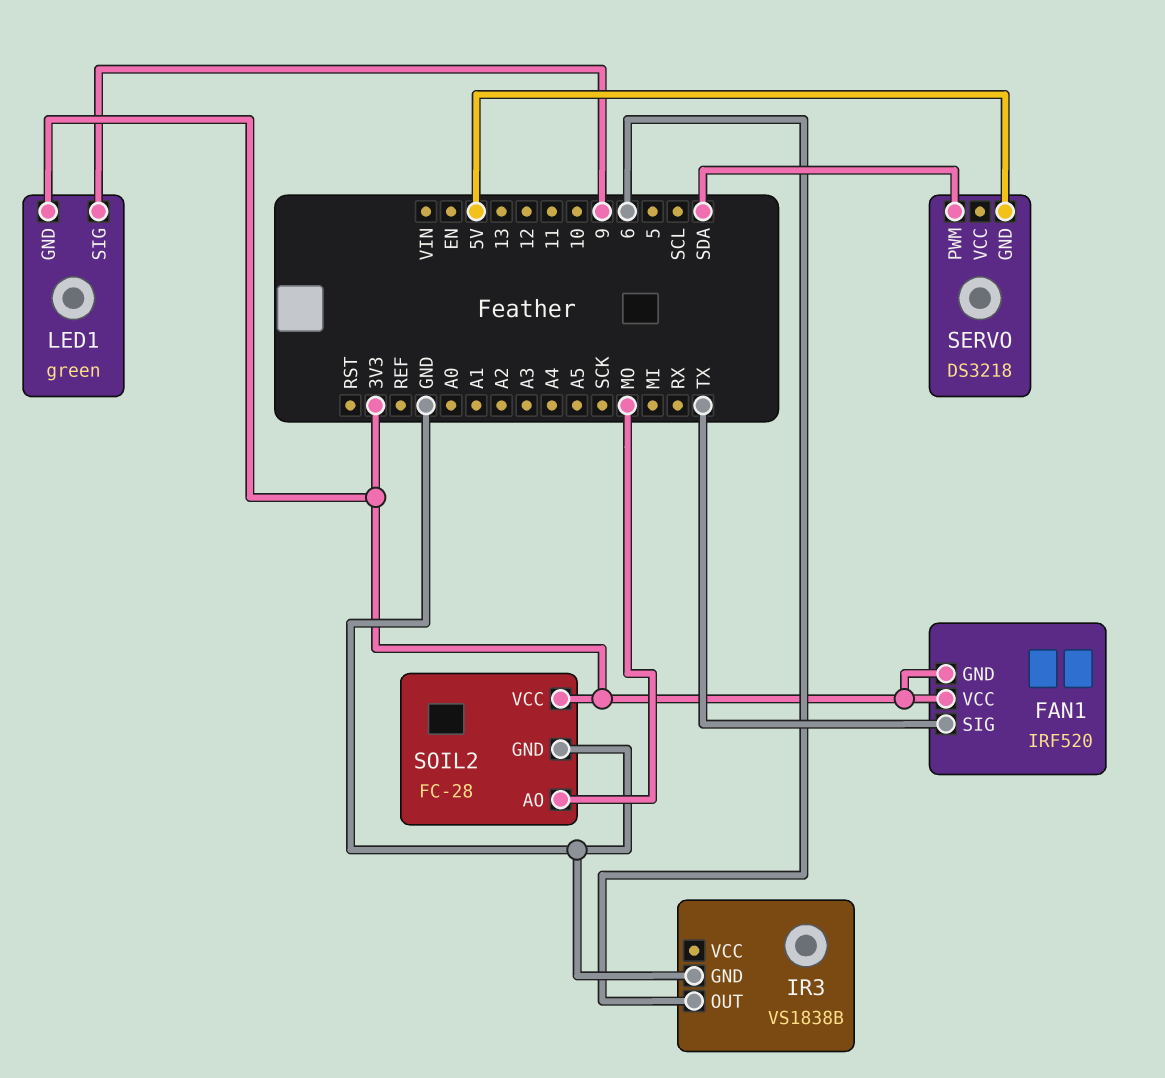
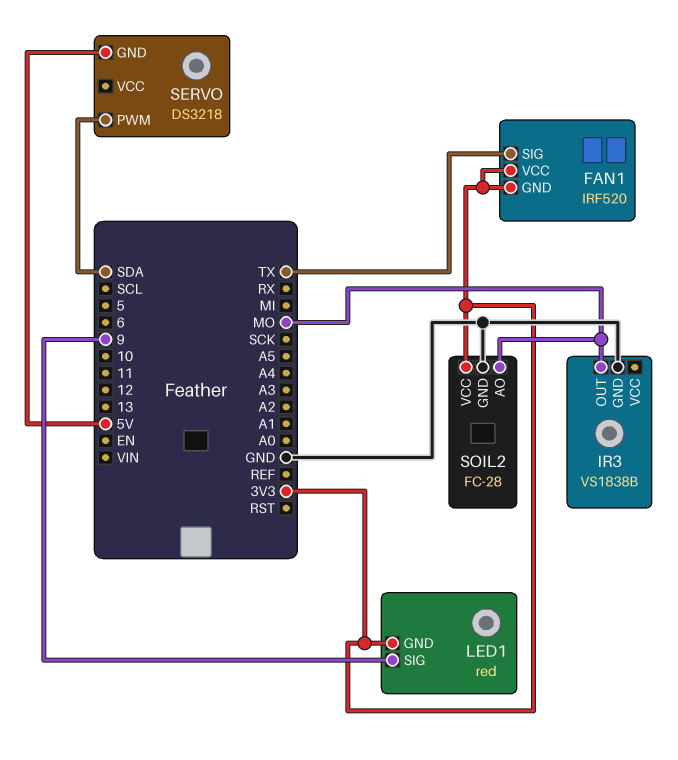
IR3 pin OUT: 6 -> MO
LED1: green -> red

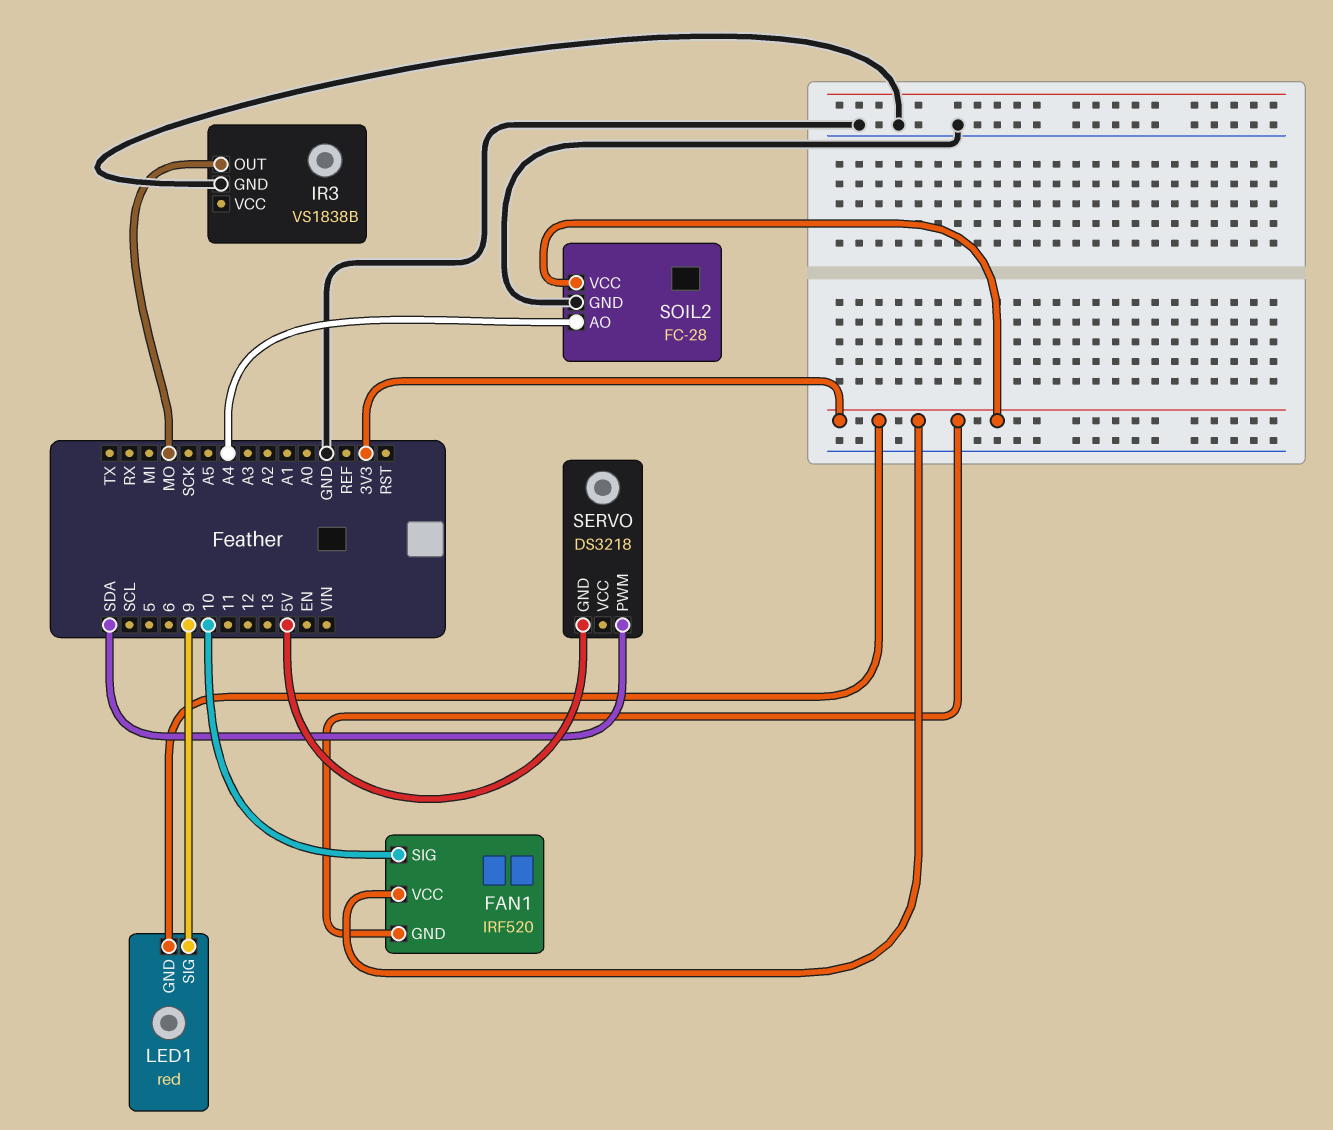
FAN1 pin SIG: TX -> 10
SOIL2 pin AO: MO -> A4

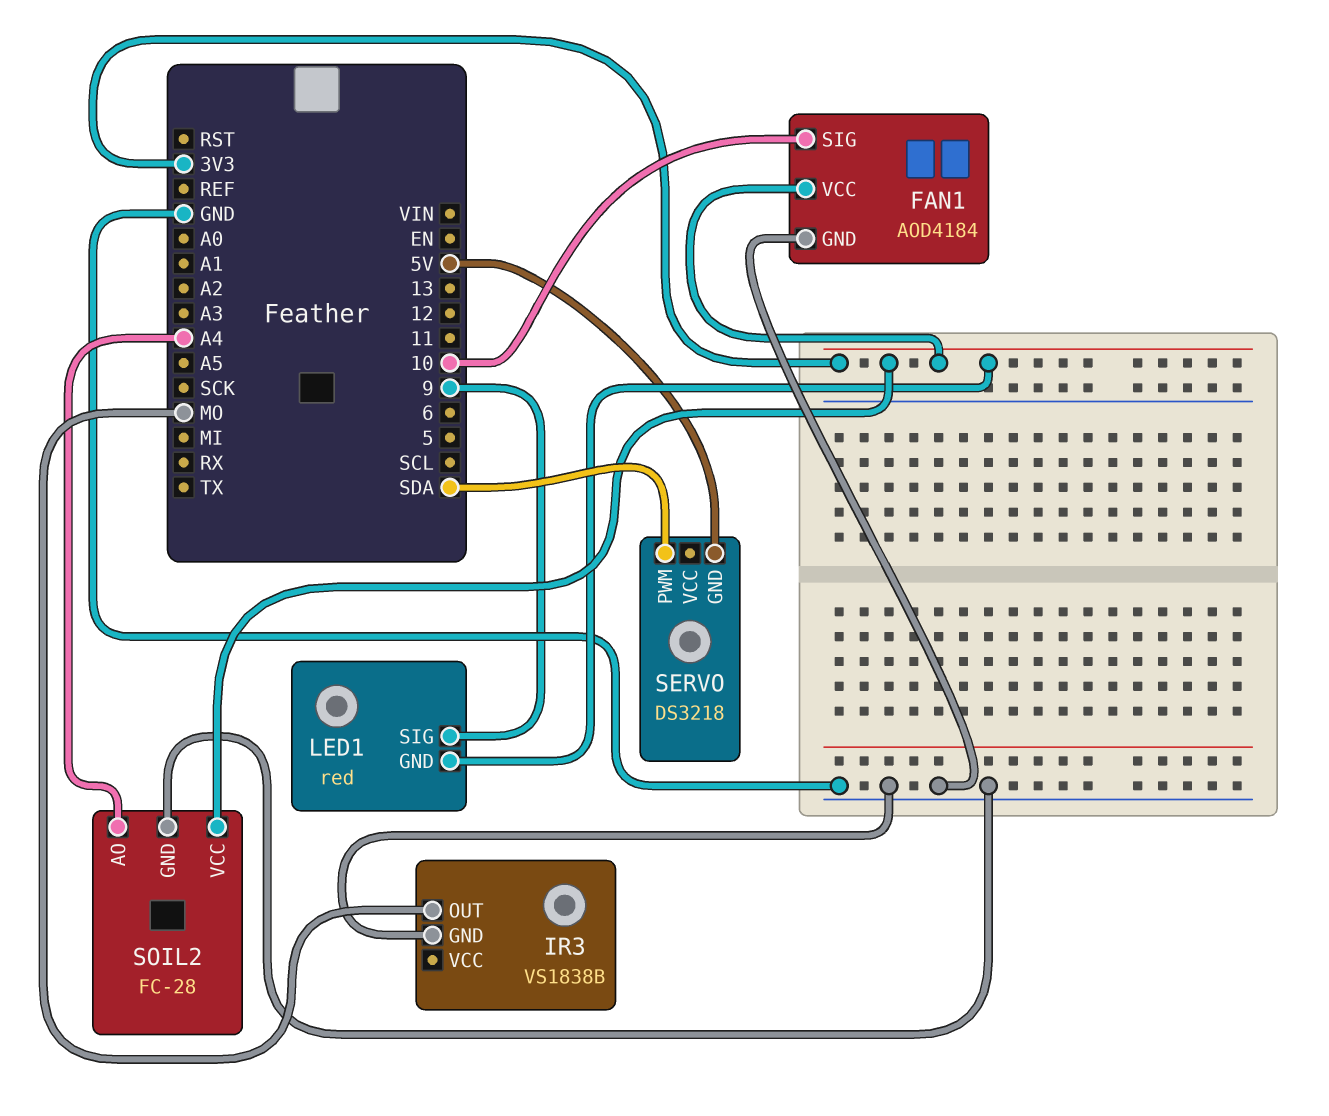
FAN1: IRF520 -> AOD4184
FAN1 pin GND: 3V3 -> GND

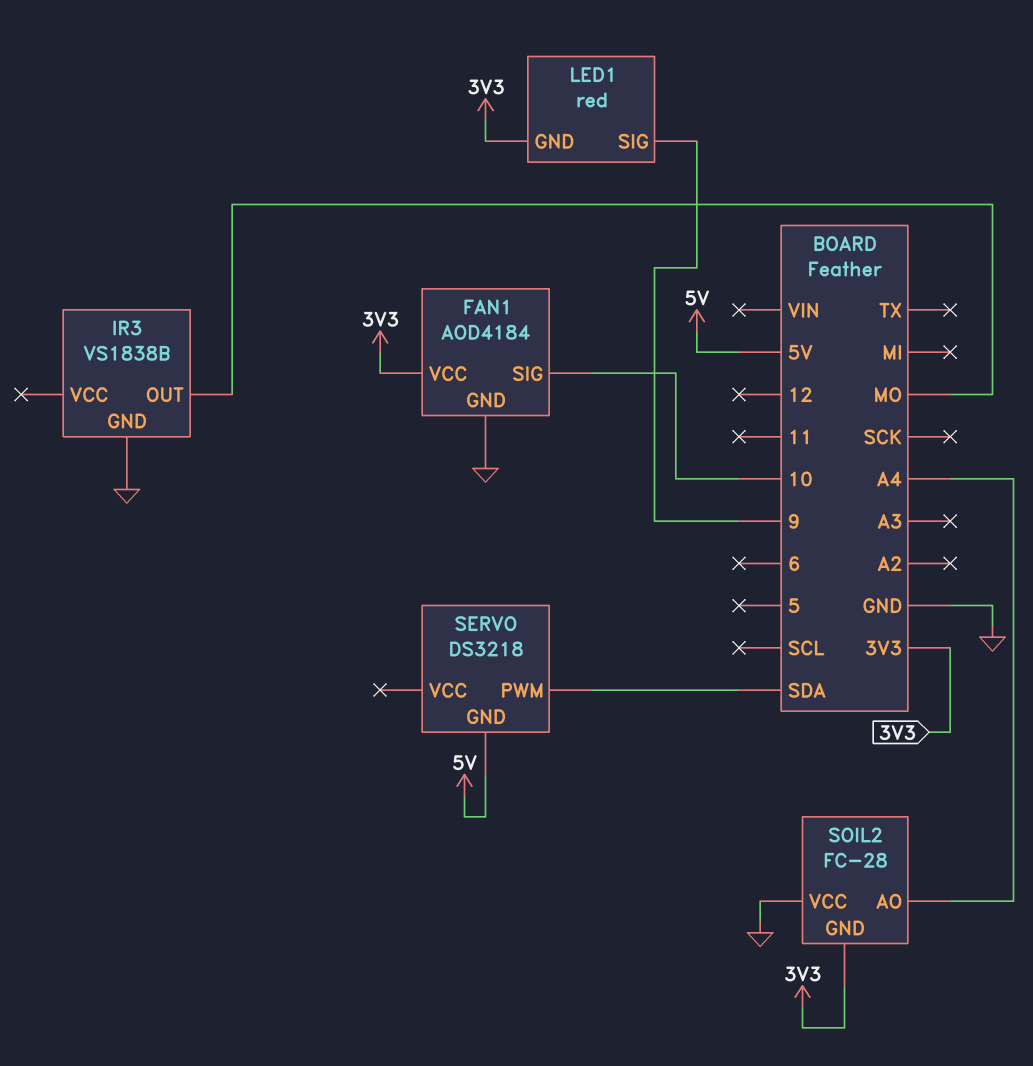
SOIL2 pin GND: GND -> 3V3
SOIL2 pin VCC: 3V3 -> GND

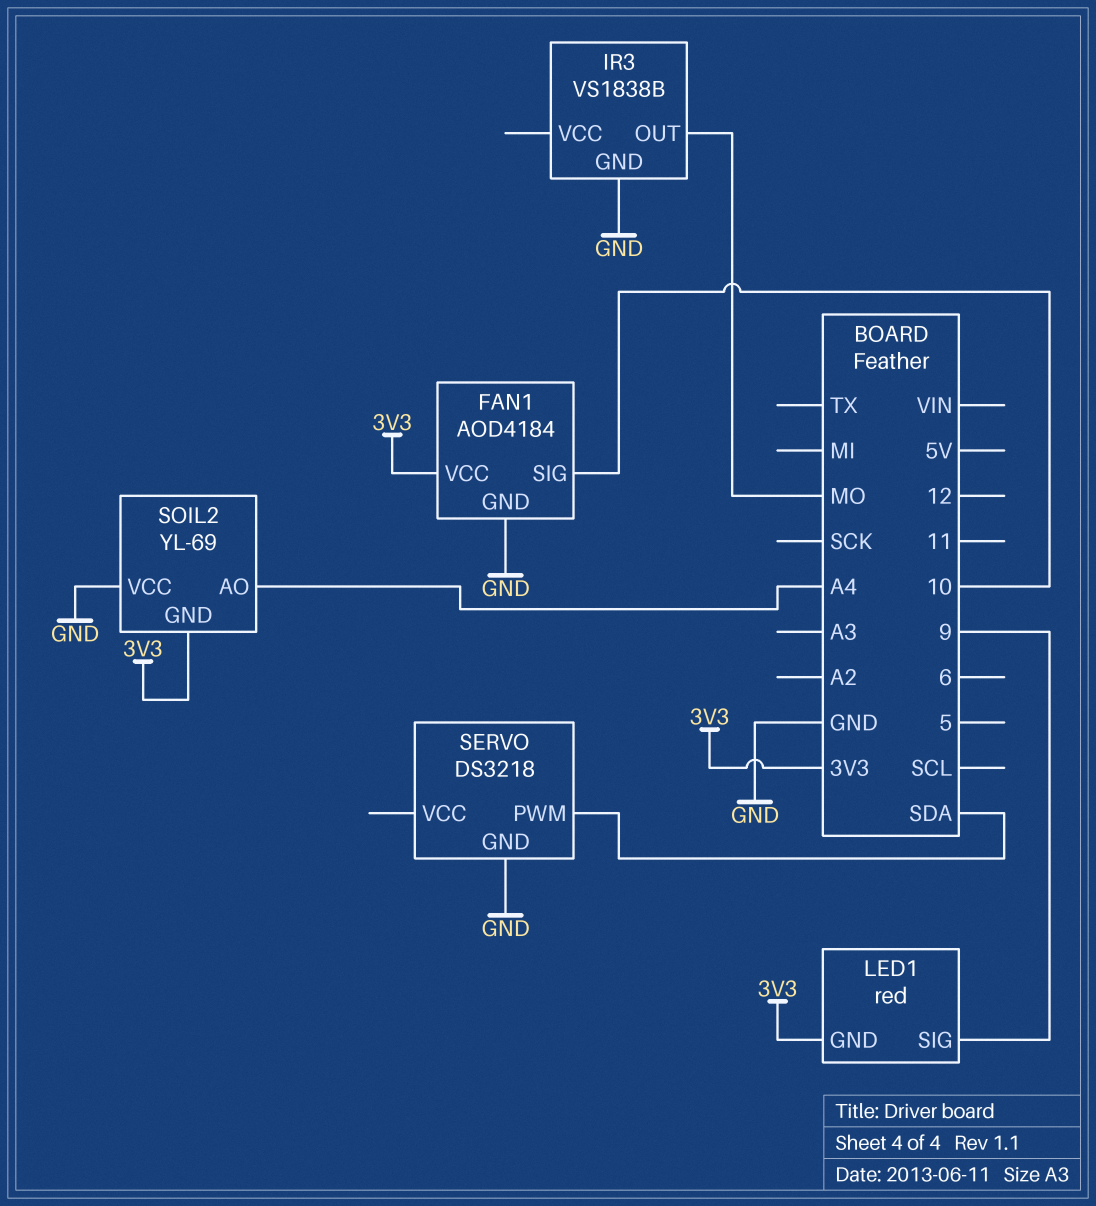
SERVO pin GND: 5V -> GND
SOIL2: FC-28 -> YL-69

